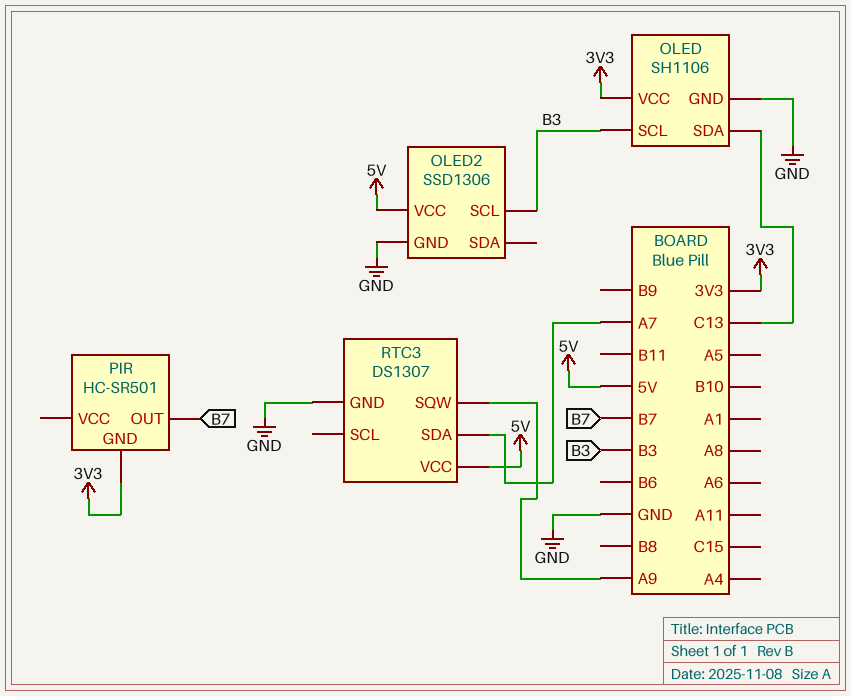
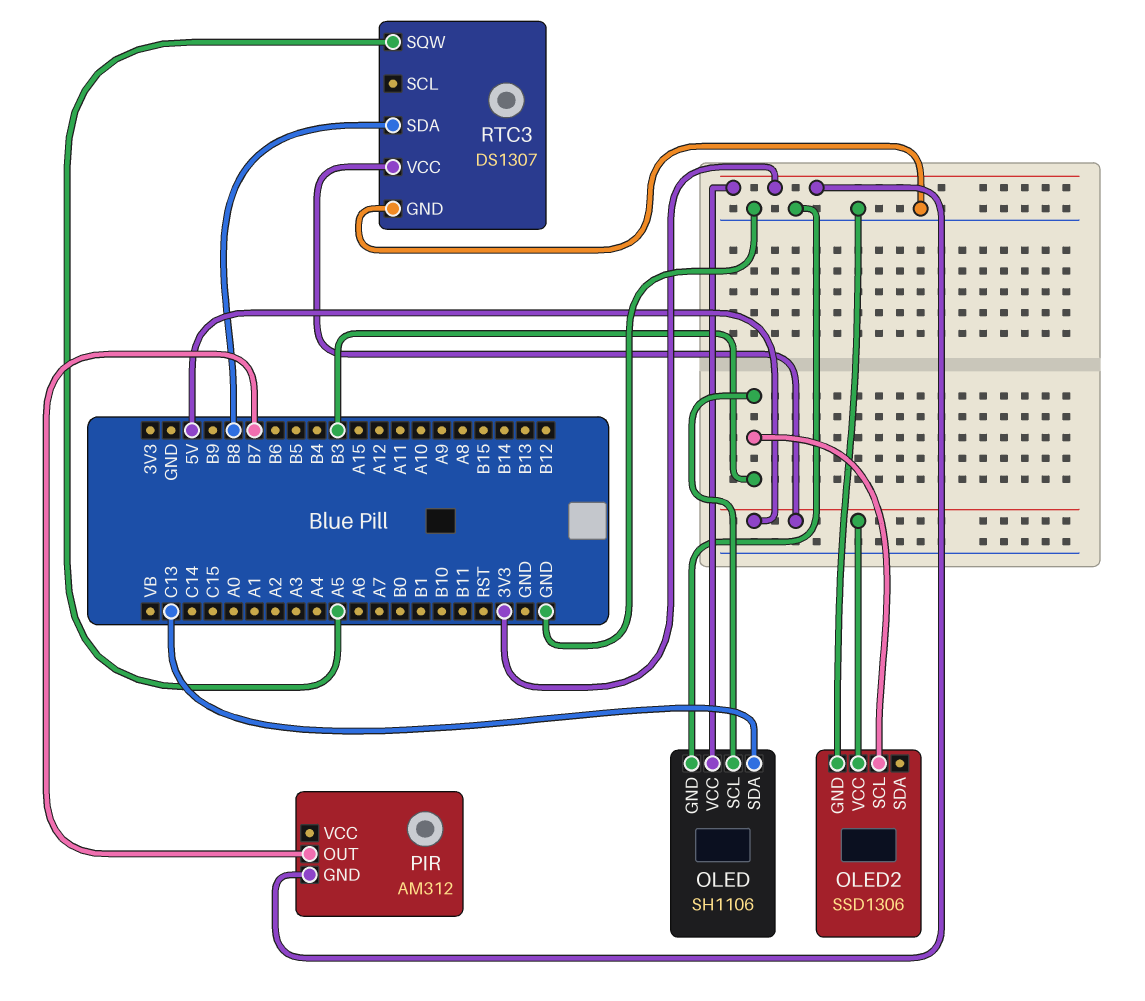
PIR: HC-SR501 -> AM312
RTC3 pin SDA: A7 -> B8
RTC3 pin SQW: A9 -> A5

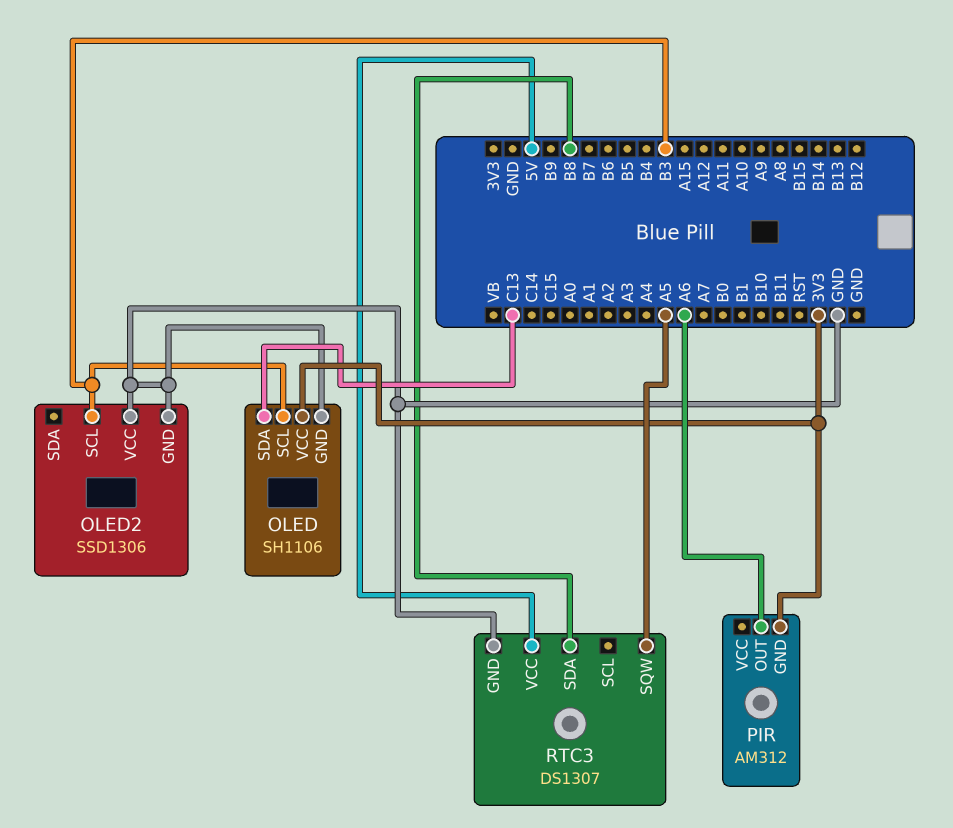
OLED2 pin VCC: 5V -> GND
PIR pin OUT: B7 -> A6

